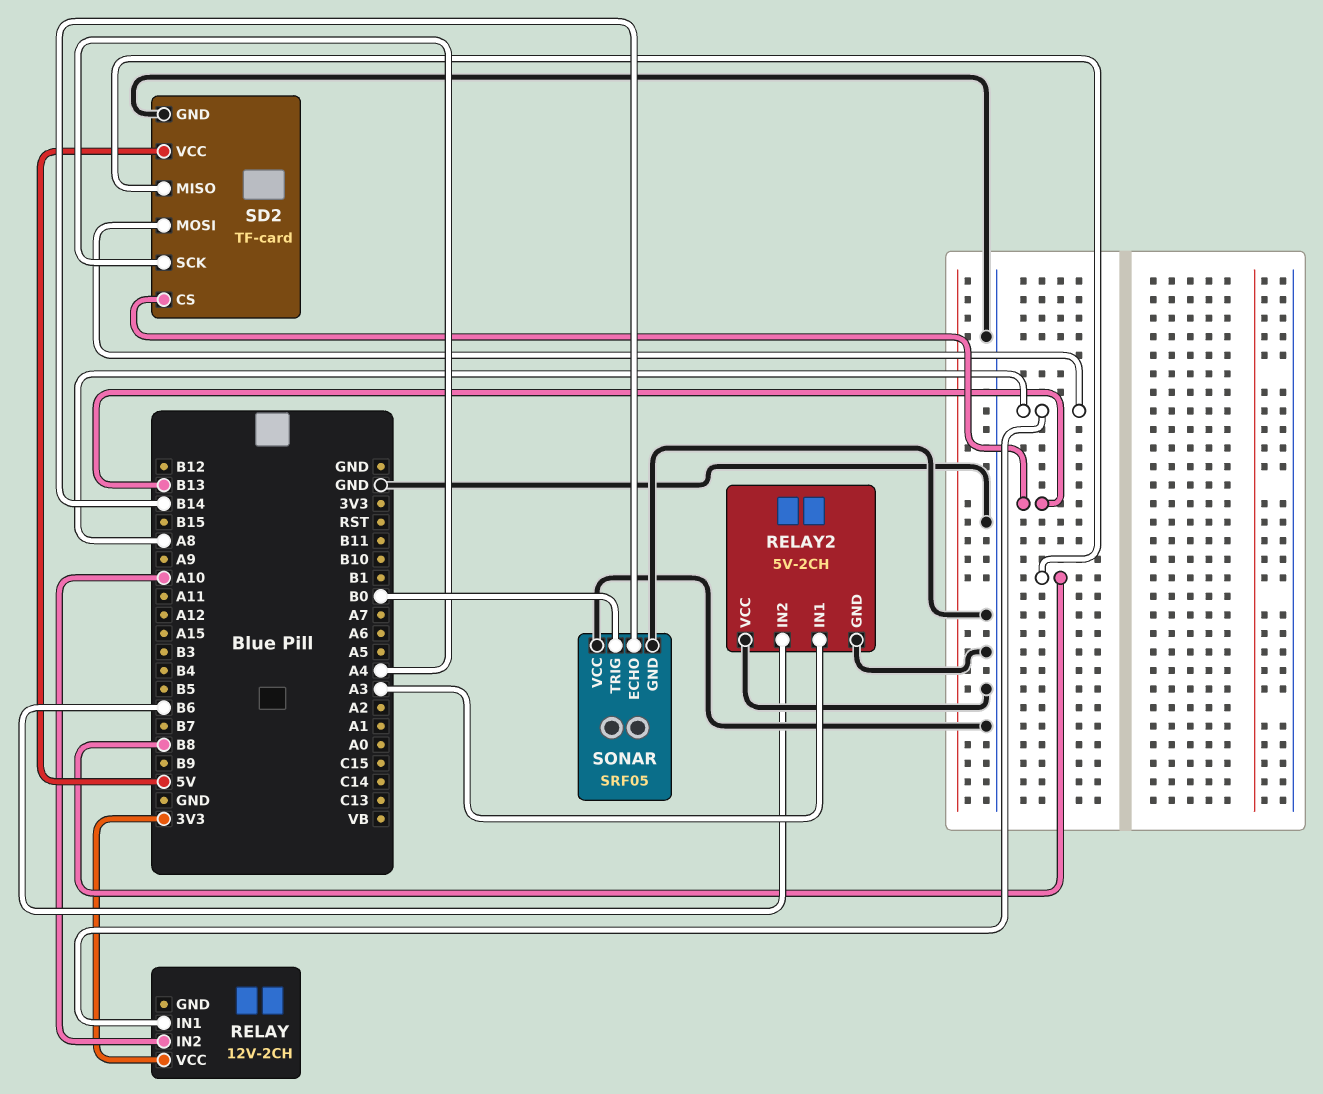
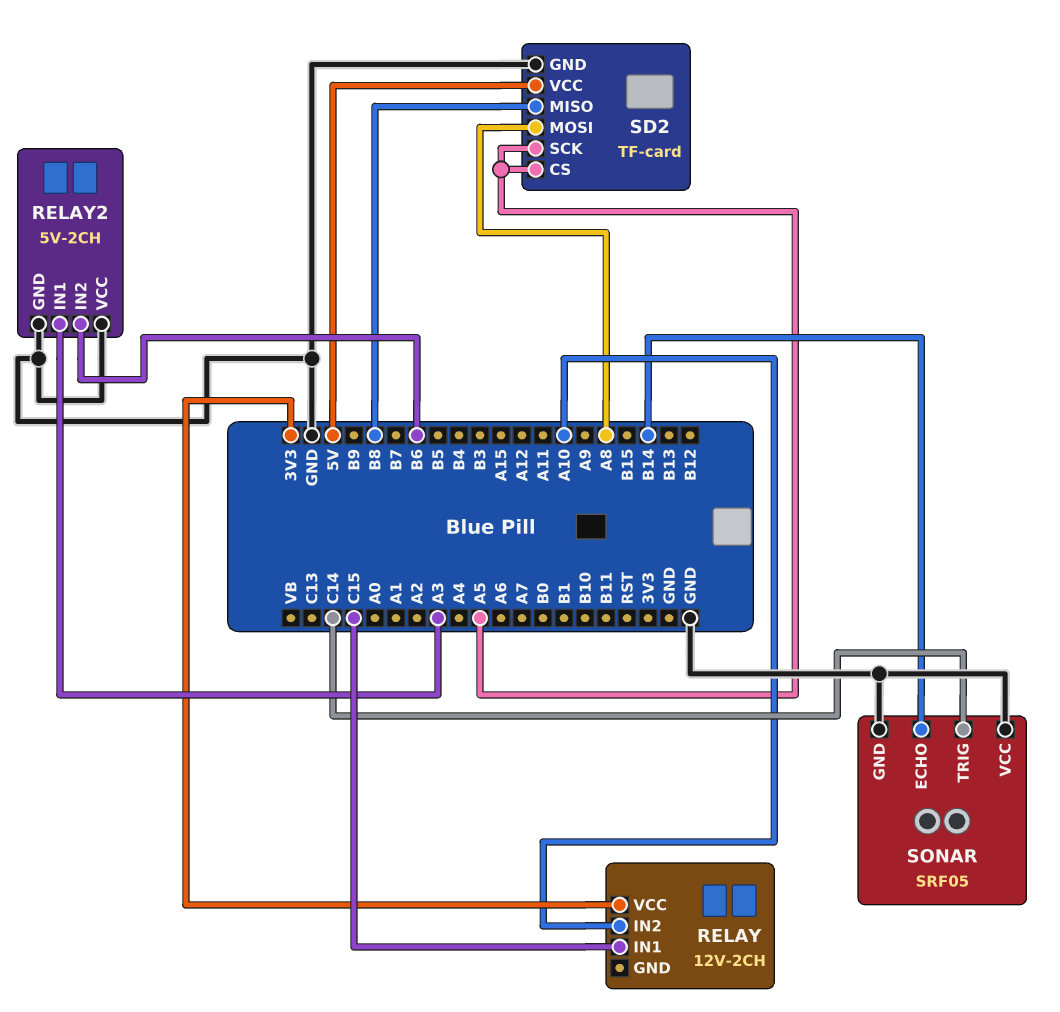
RELAY pin IN1: A8 -> C15
SD2 pin CS: B13 -> A5
SD2 pin SCK: A4 -> A5
SONAR pin TRIG: B0 -> C14

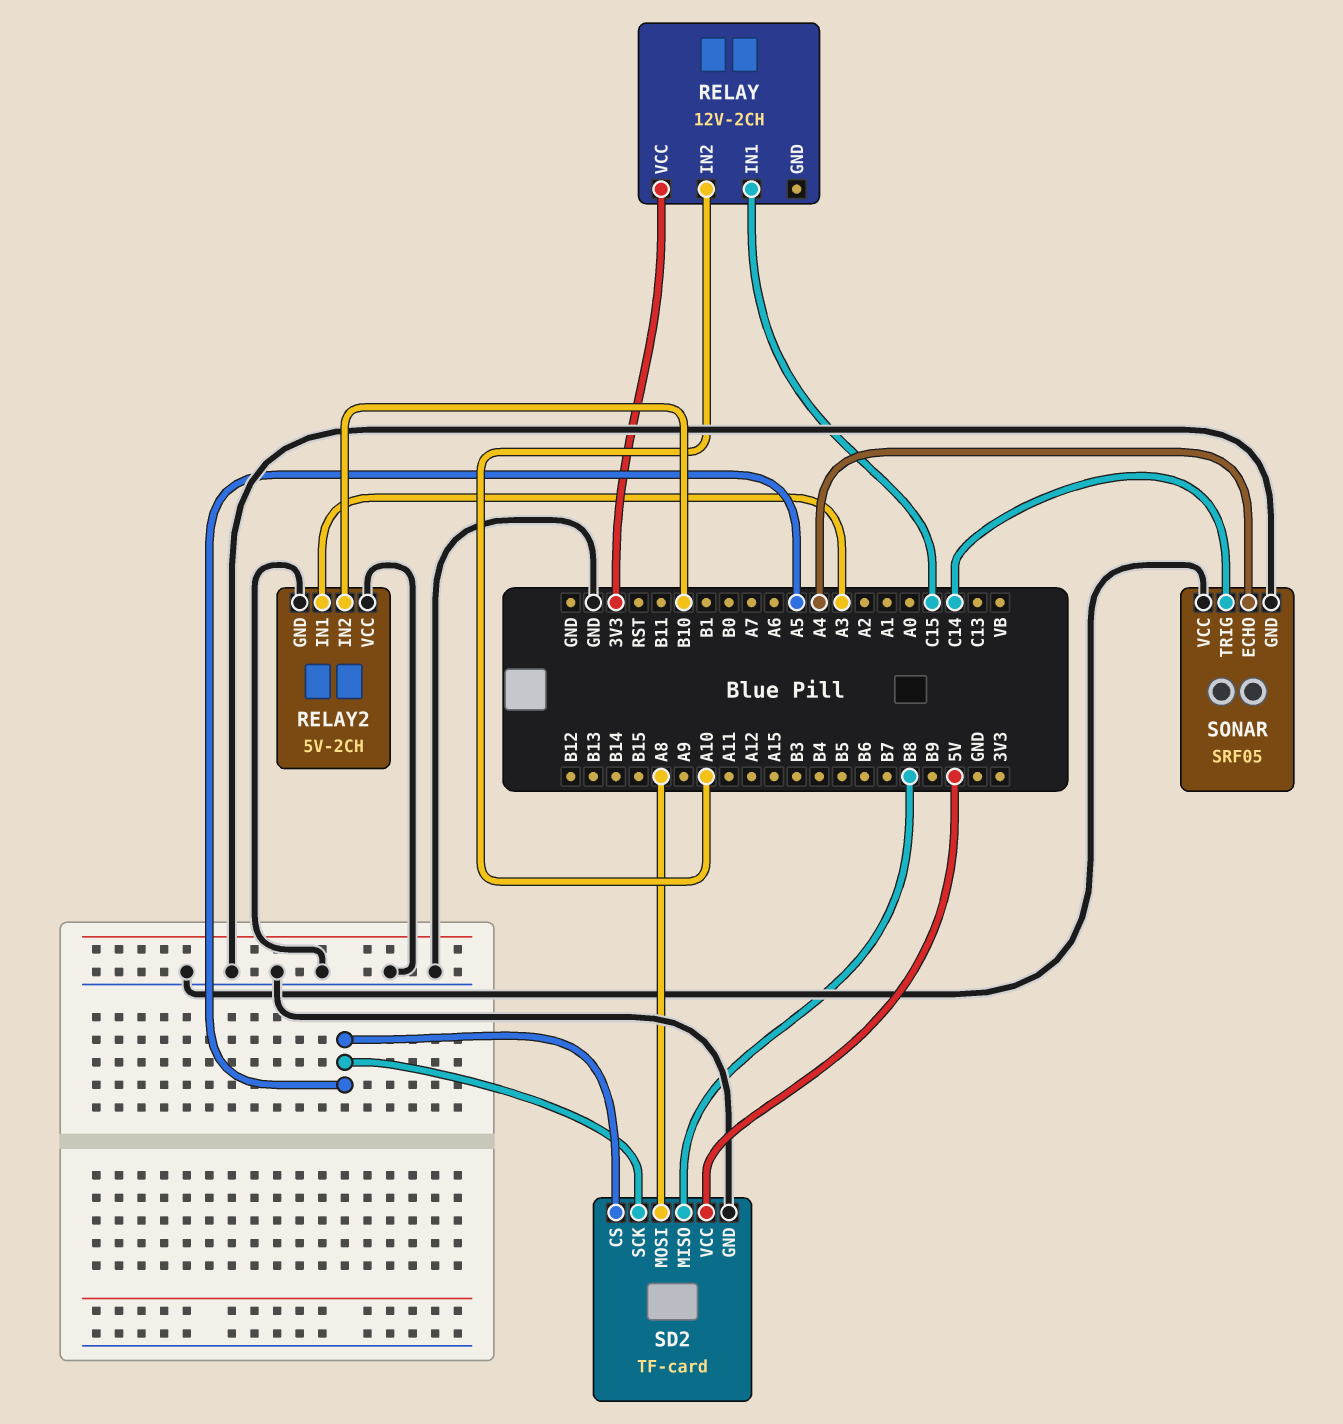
RELAY2 pin IN2: B6 -> B10
SONAR pin ECHO: B14 -> A4

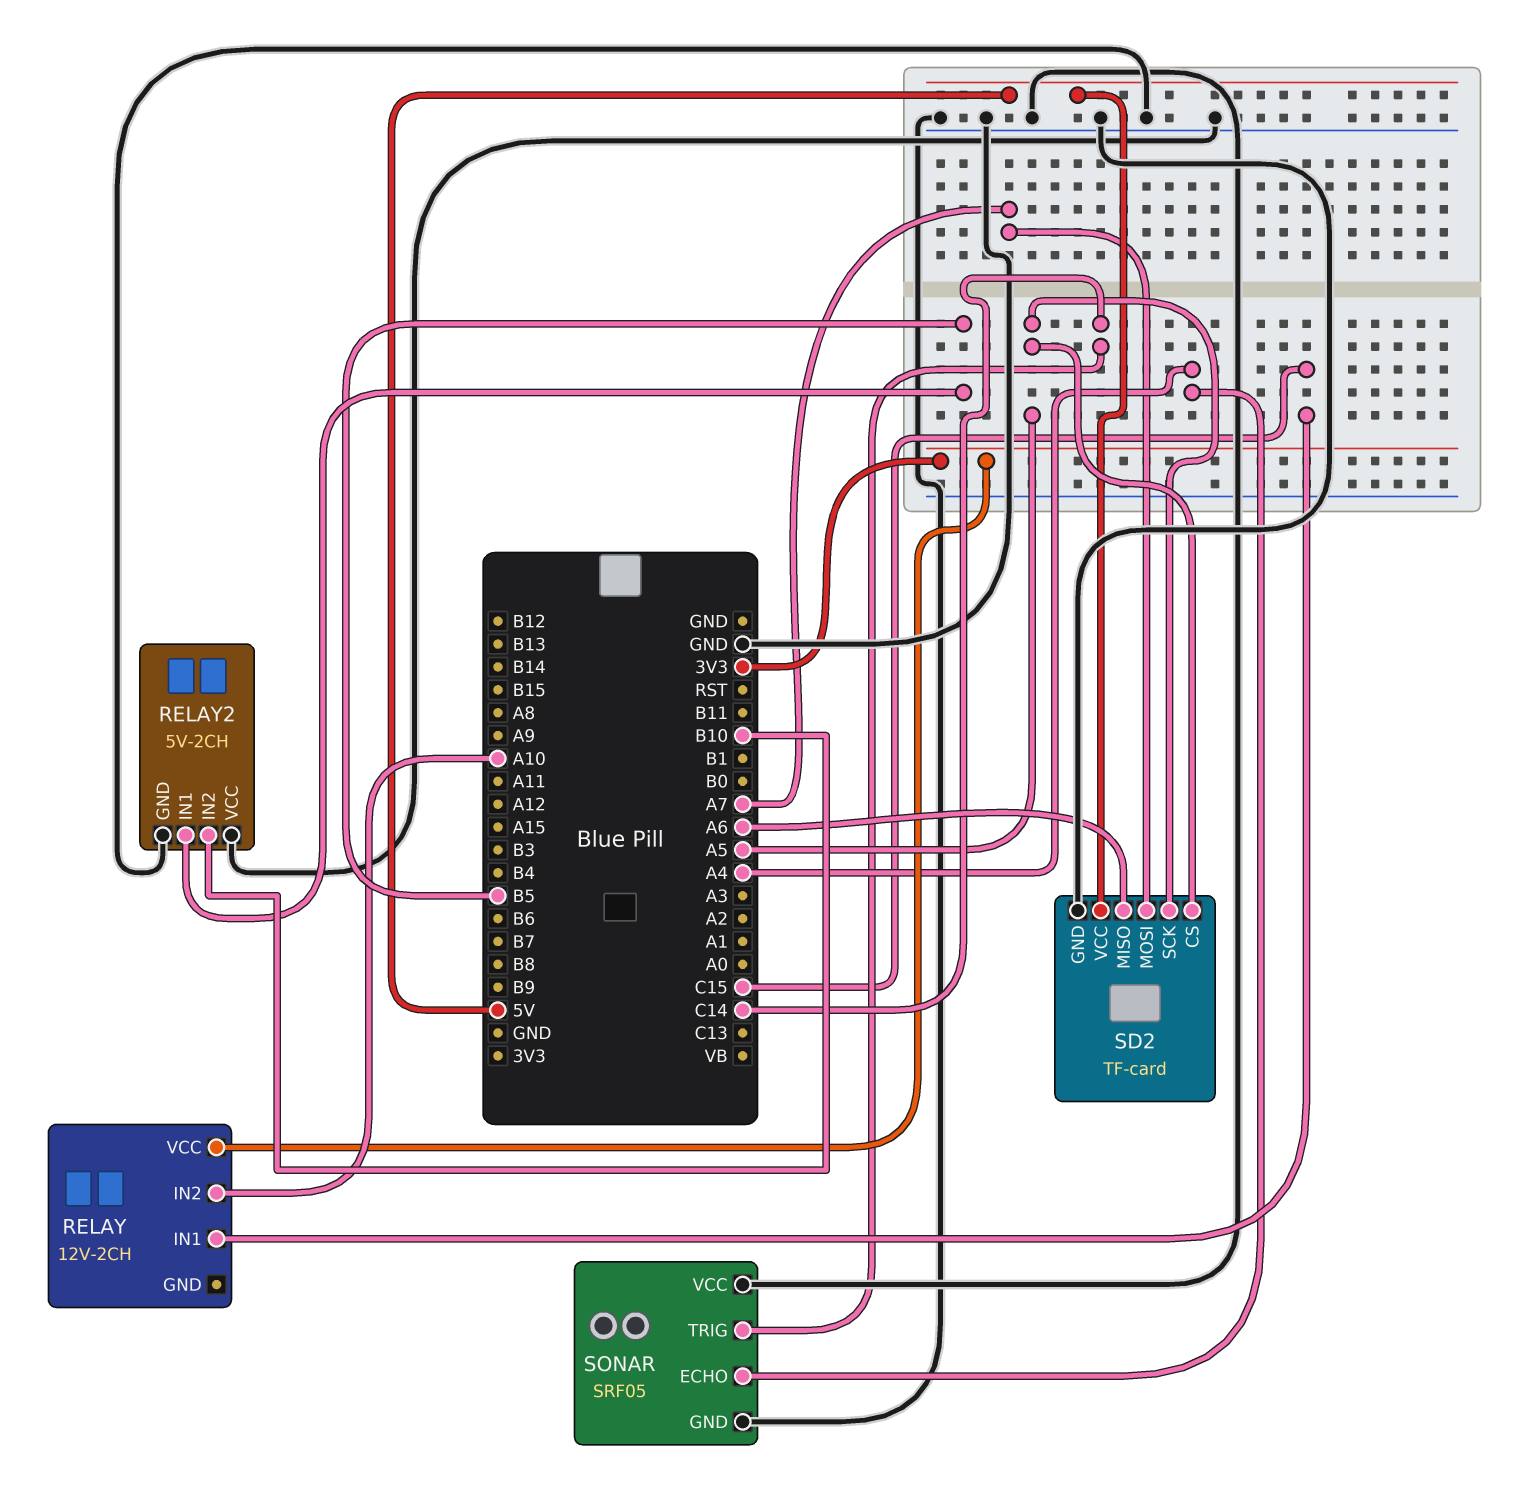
RELAY2 pin IN1: A3 -> B5
SD2 pin MISO: B8 -> A6
SD2 pin MOSI: A8 -> A7

